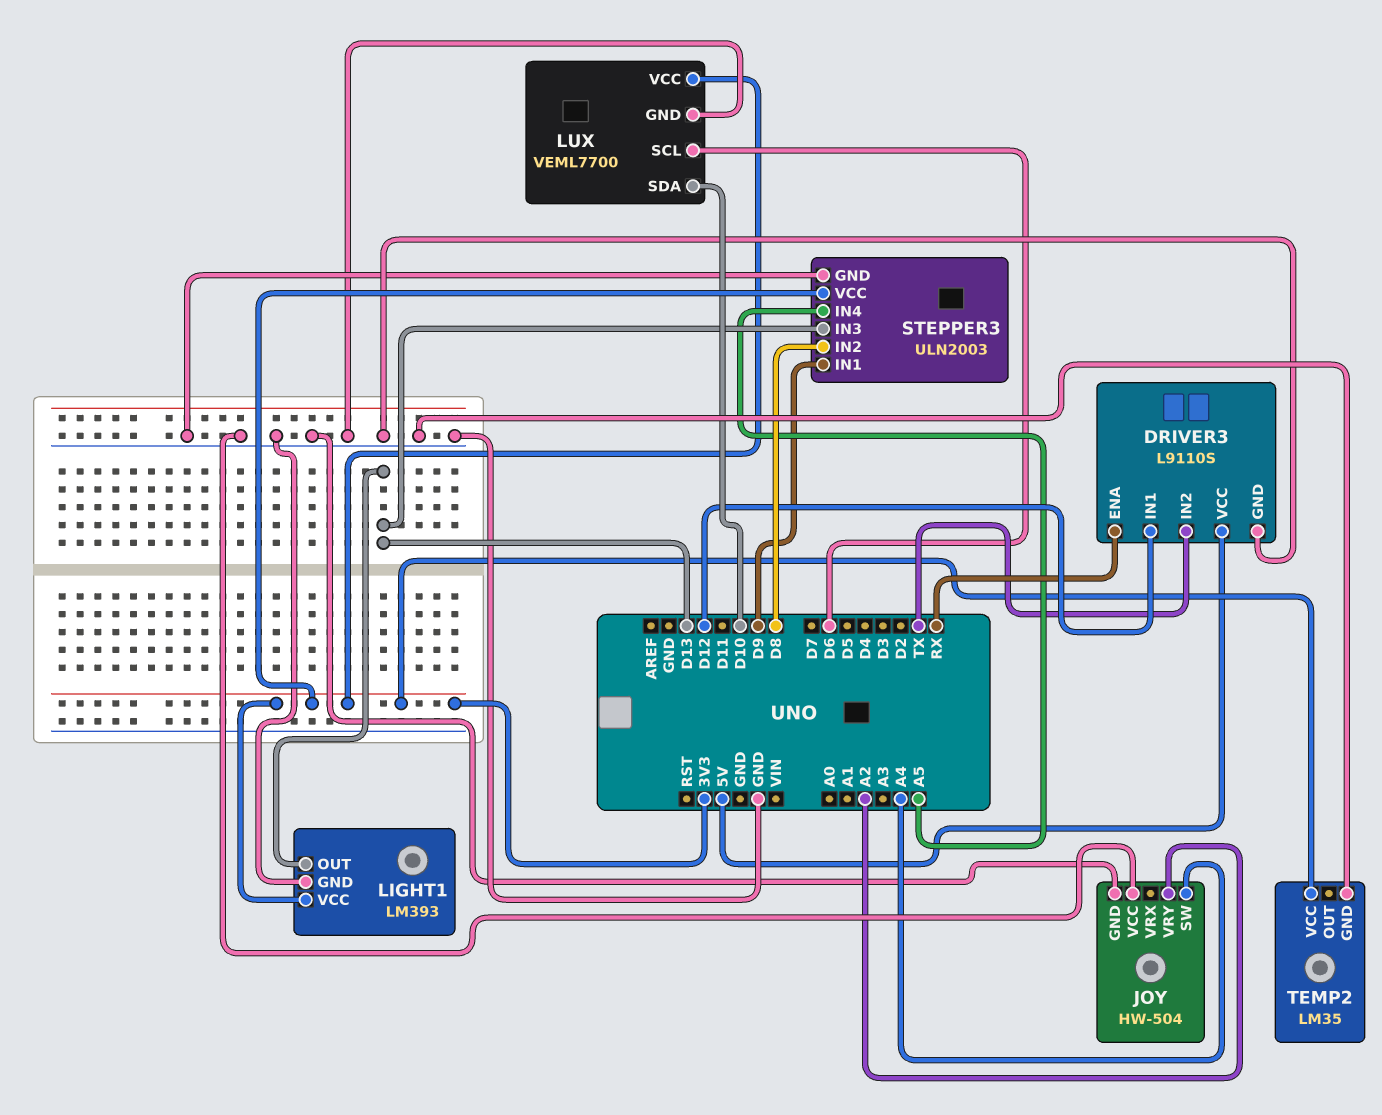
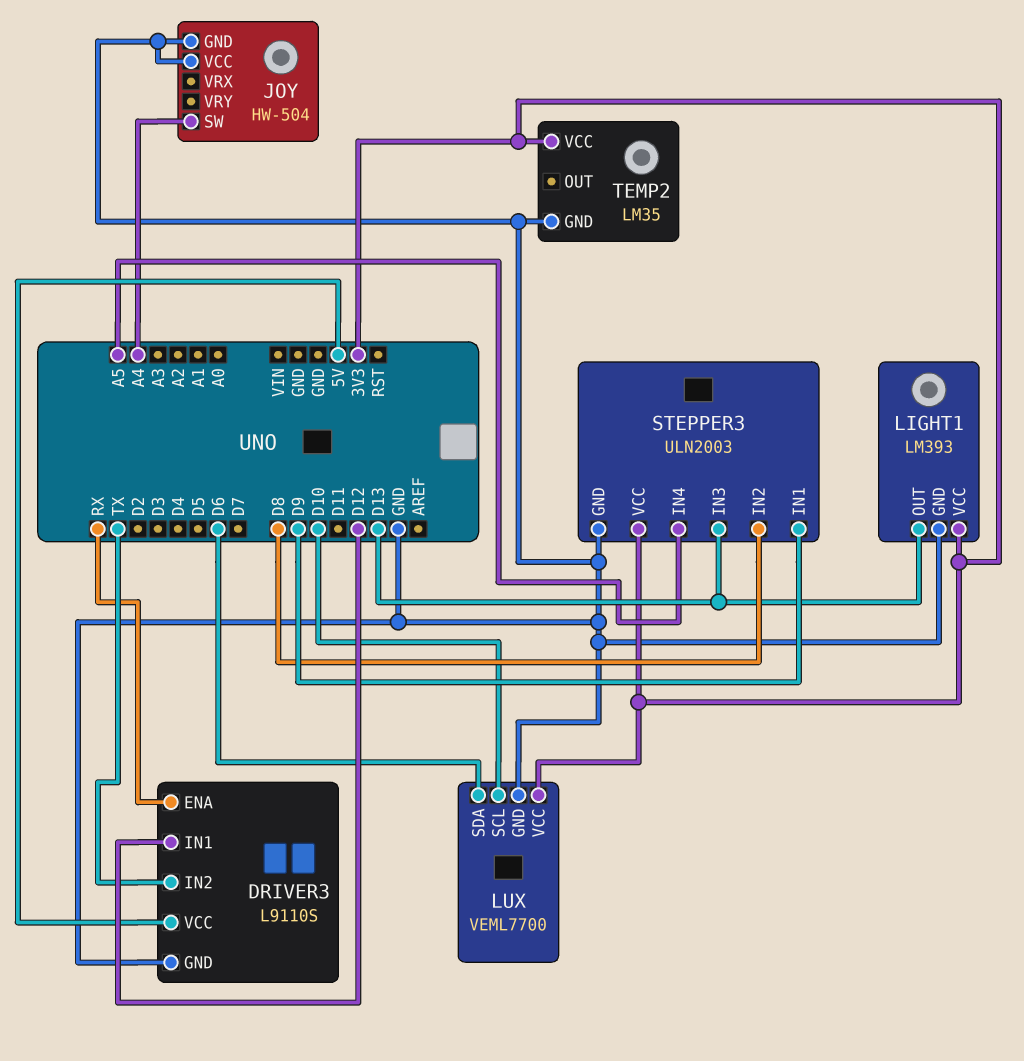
JOY pin VRY: A2 -> none
LUX pin SCL: D6 -> D10
LUX pin SDA: D10 -> D6

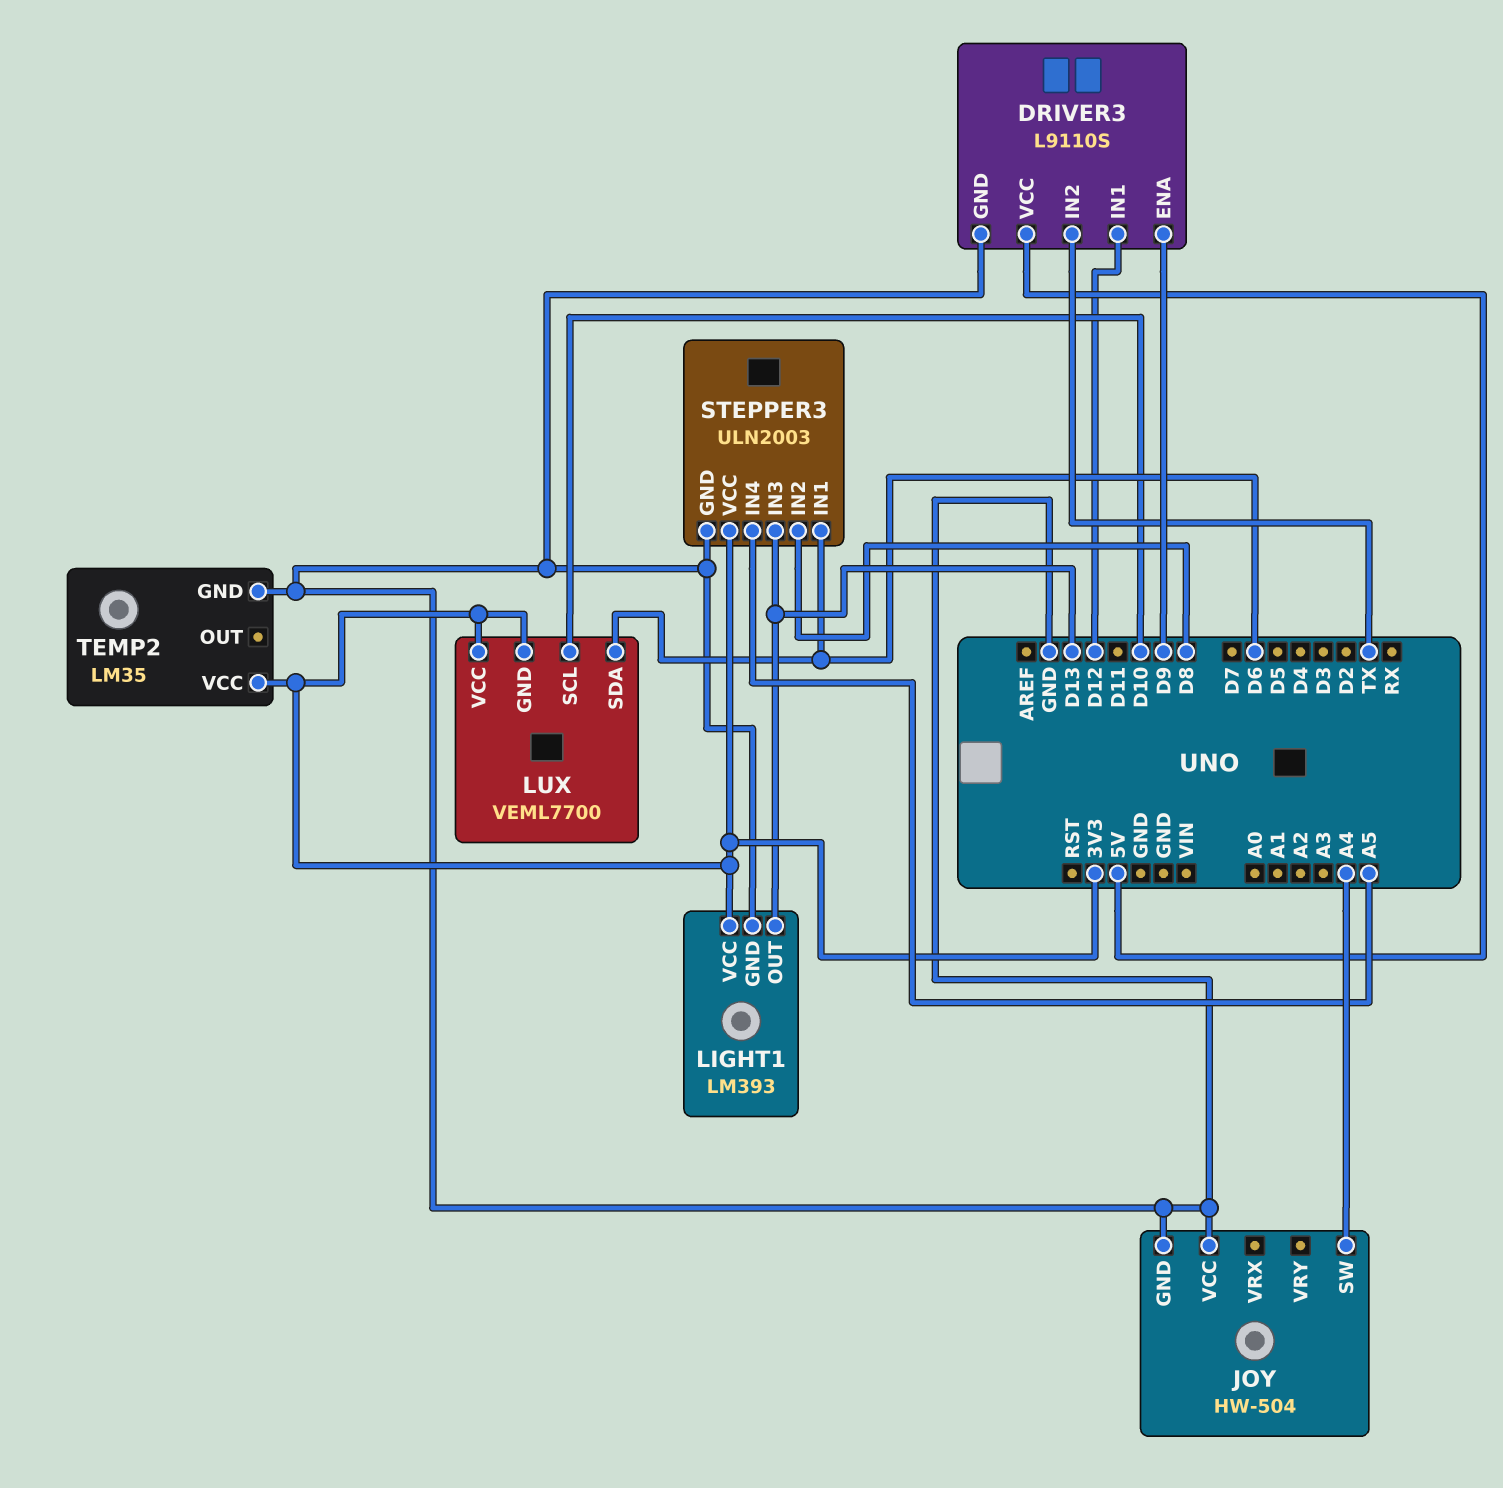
DRIVER3 pin ENA: RX -> D9
LUX pin GND: GND -> 3V3
STEPPER3 pin IN1: D9 -> D6

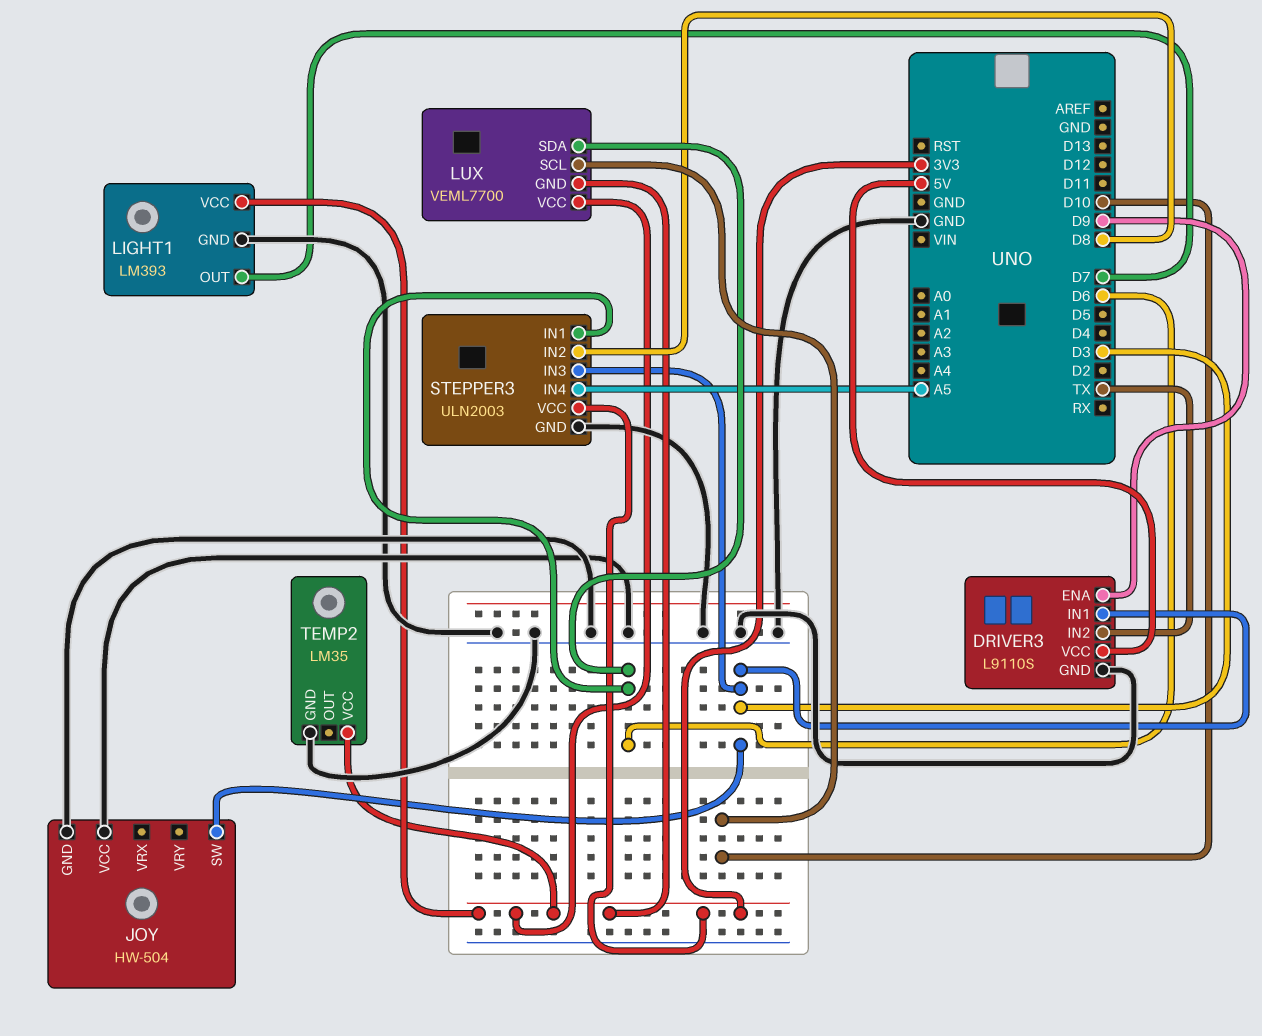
DRIVER3 pin IN1: D12 -> D3
JOY pin SW: A4 -> D3
LIGHT1 pin OUT: D13 -> D7
STEPPER3 pin IN3: D13 -> D3

